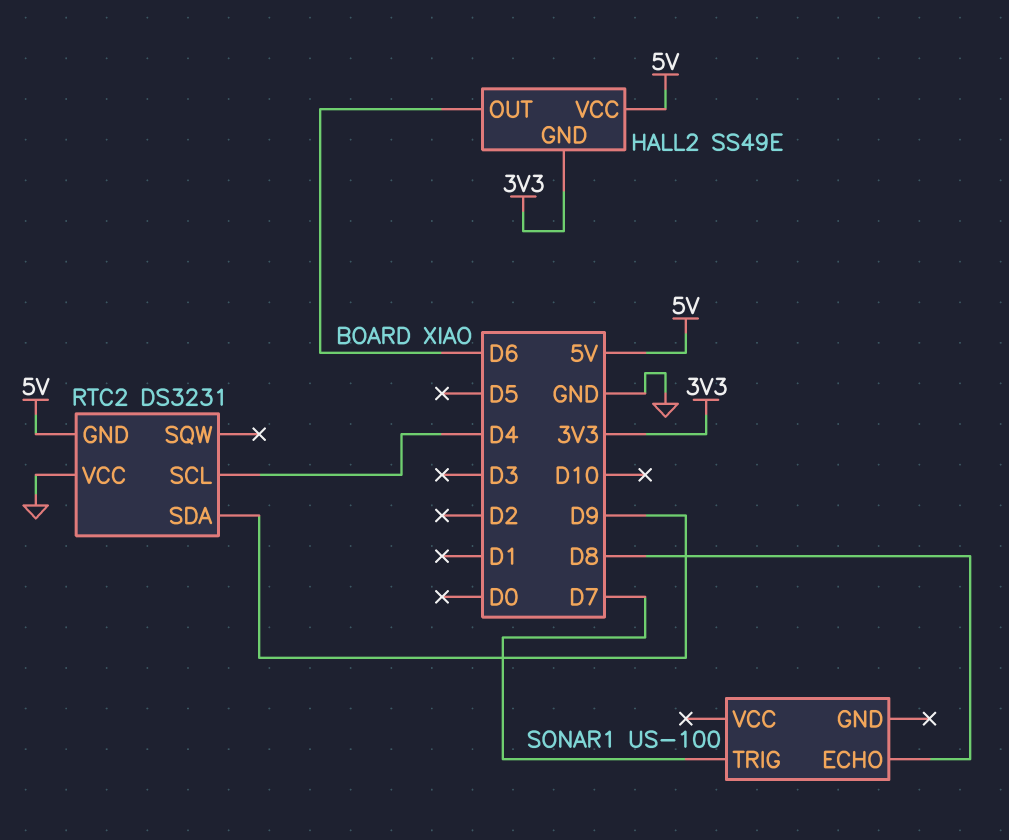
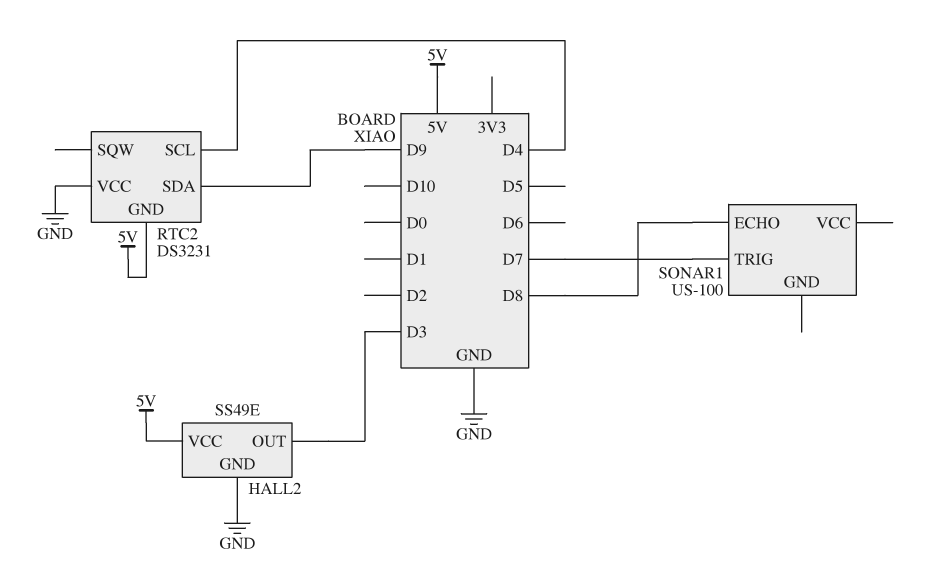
HALL2 pin GND: 3V3 -> GND
HALL2 pin OUT: D6 -> D3

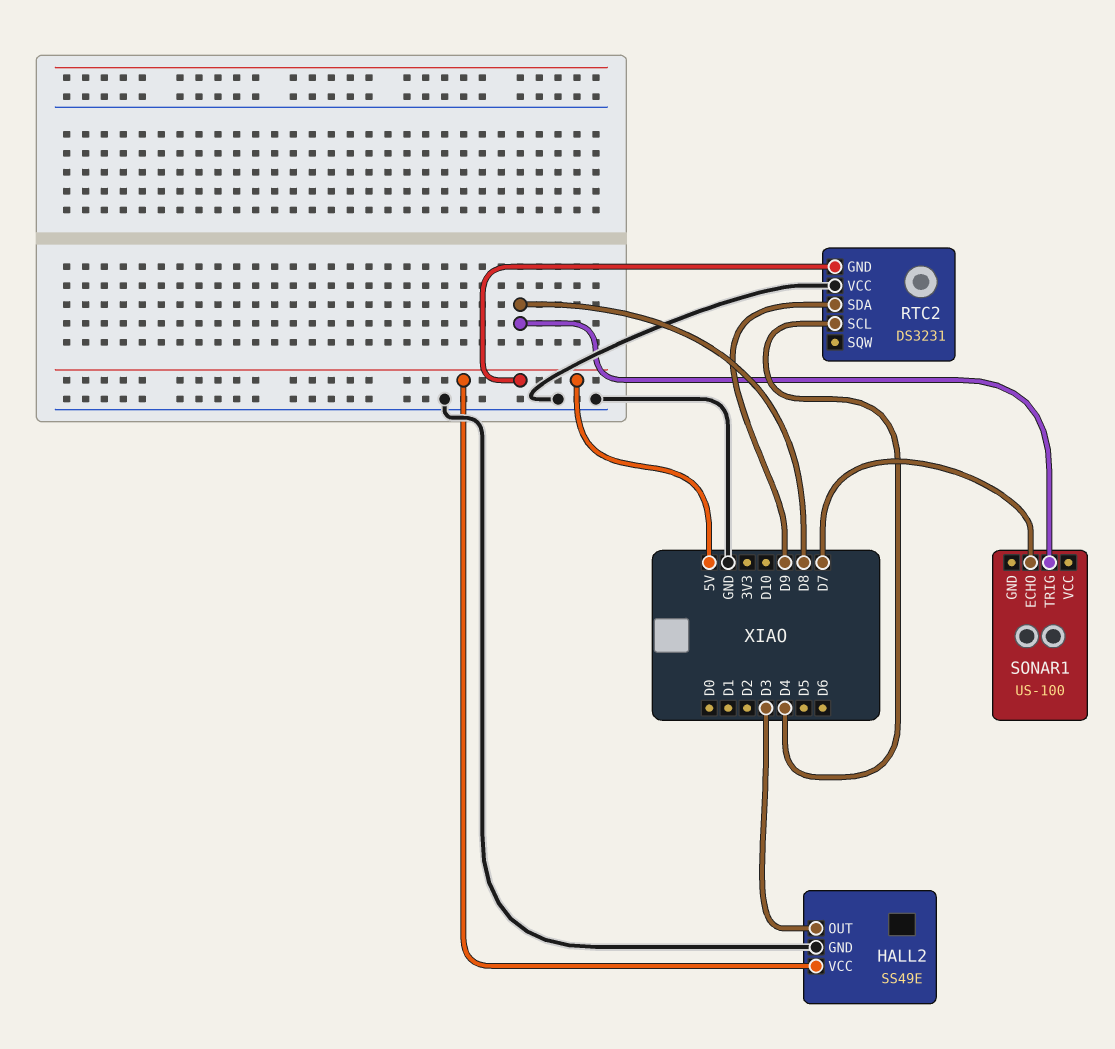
SONAR1 pin ECHO: D8 -> D7
SONAR1 pin TRIG: D7 -> D8

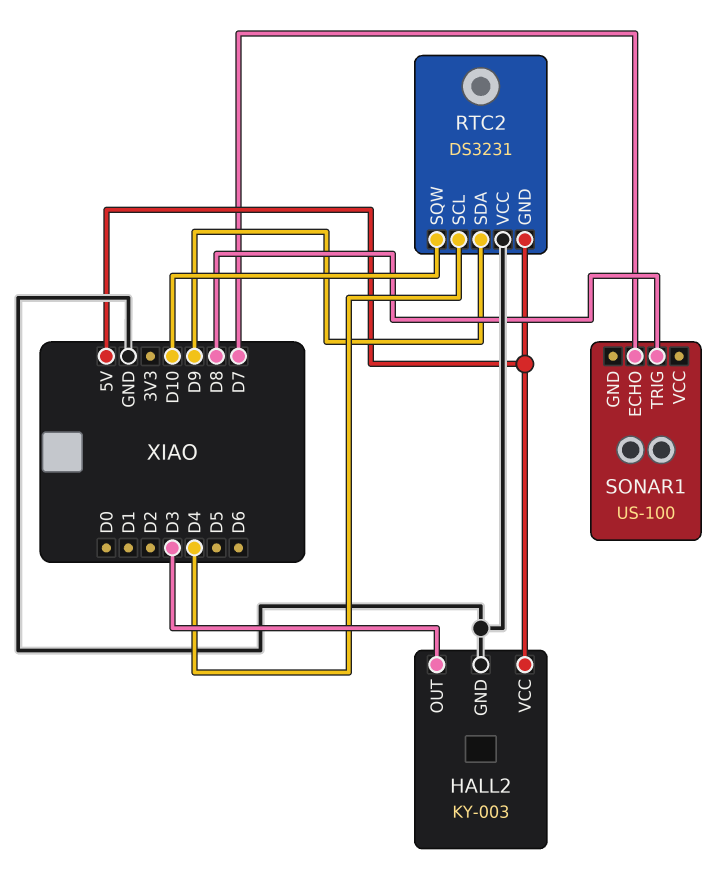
HALL2: SS49E -> KY-003
RTC2 pin SQW: none -> D10

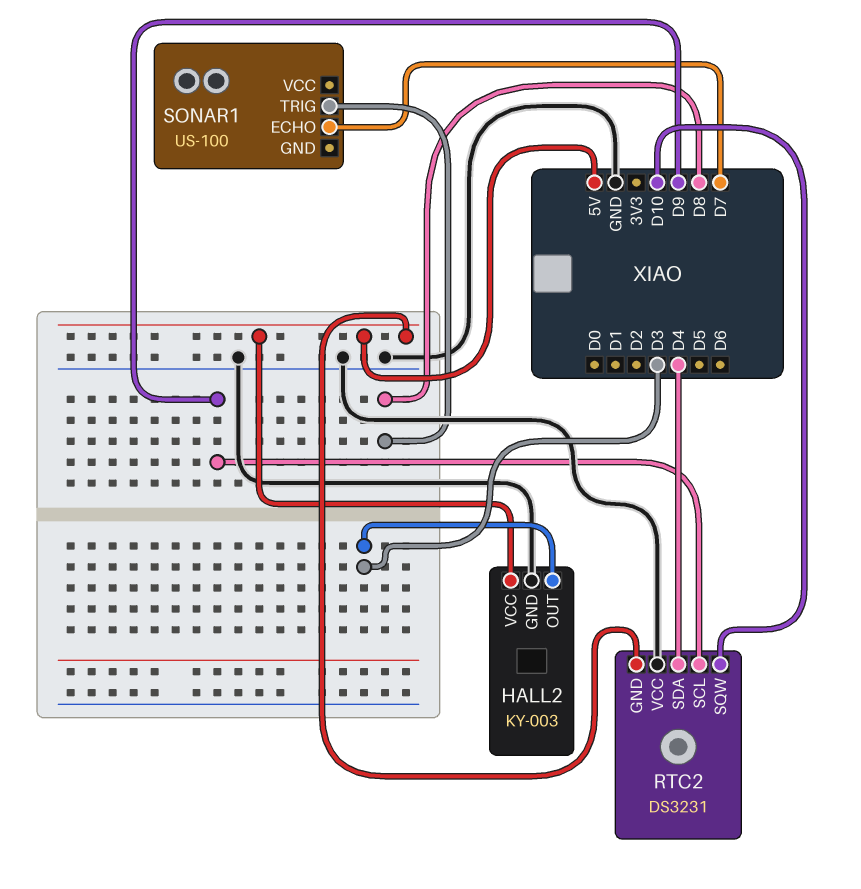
RTC2 pin SCL: D4 -> D9
RTC2 pin SDA: D9 -> D4

